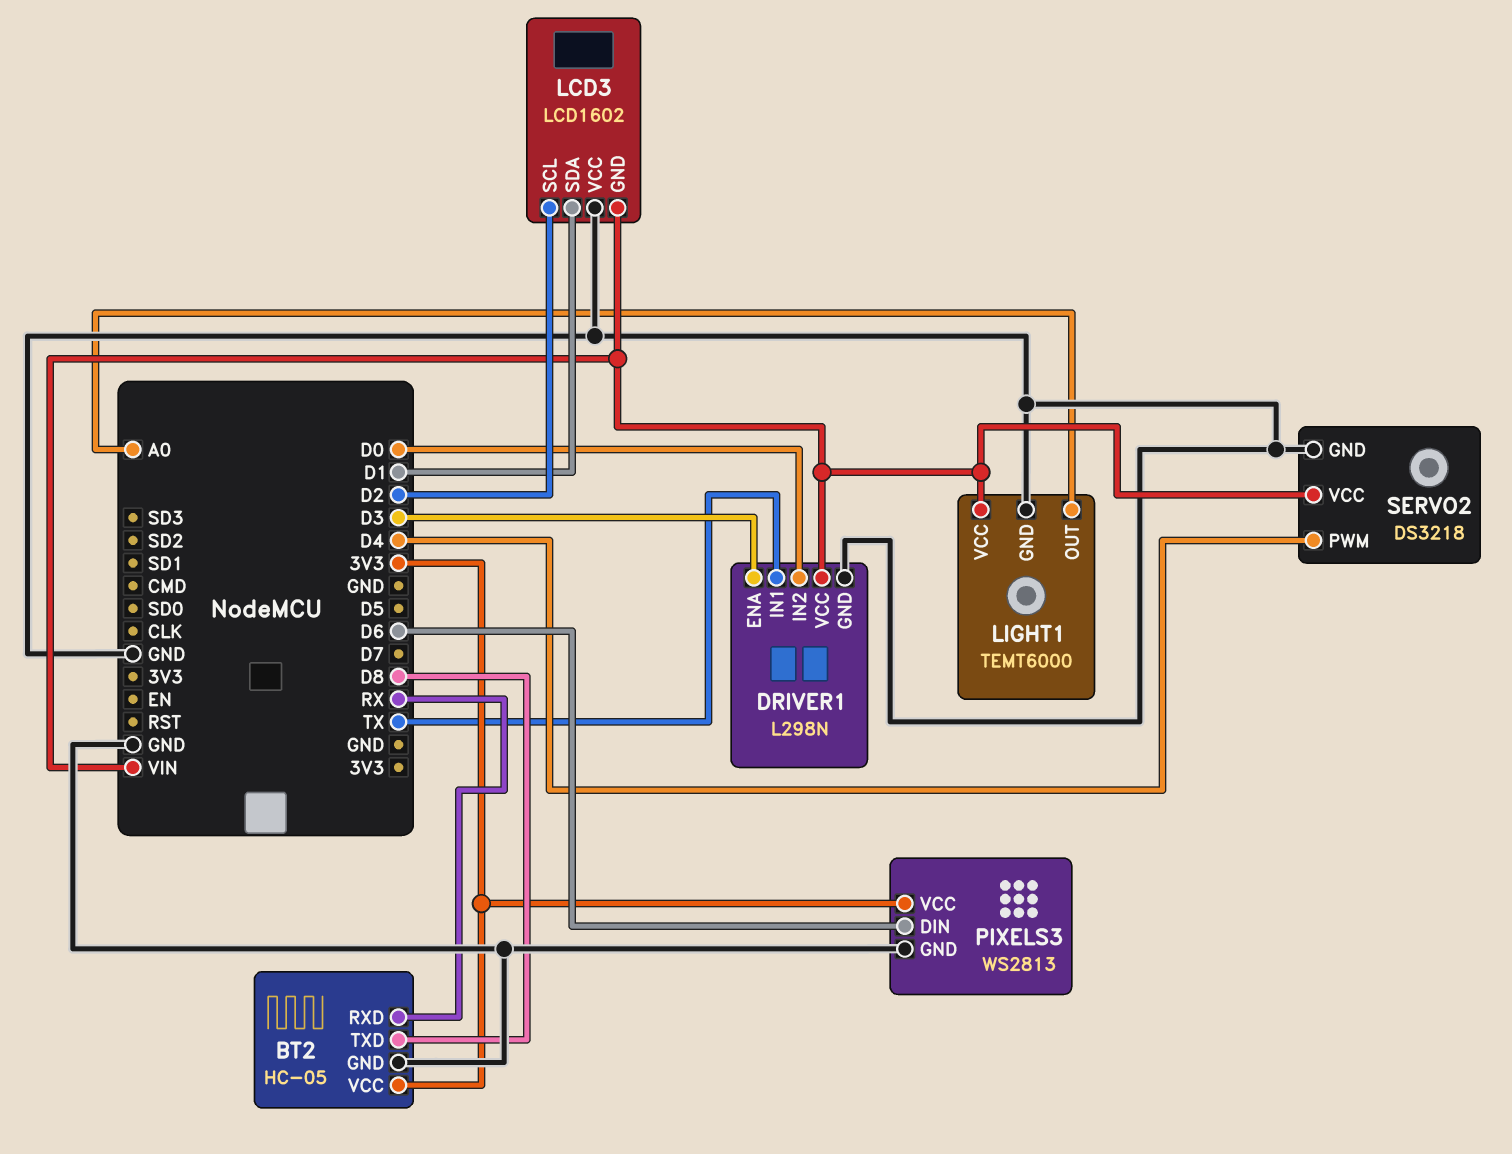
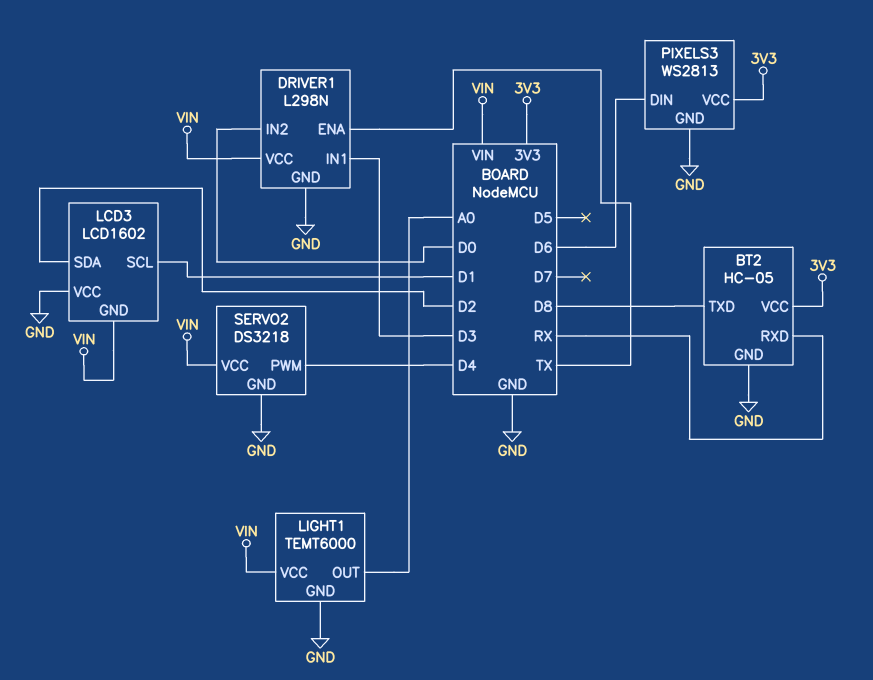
DRIVER1 pin ENA: D3 -> TX
DRIVER1 pin IN1: TX -> D3
LCD3 pin SCL: D2 -> D1
LCD3 pin SDA: D1 -> D2

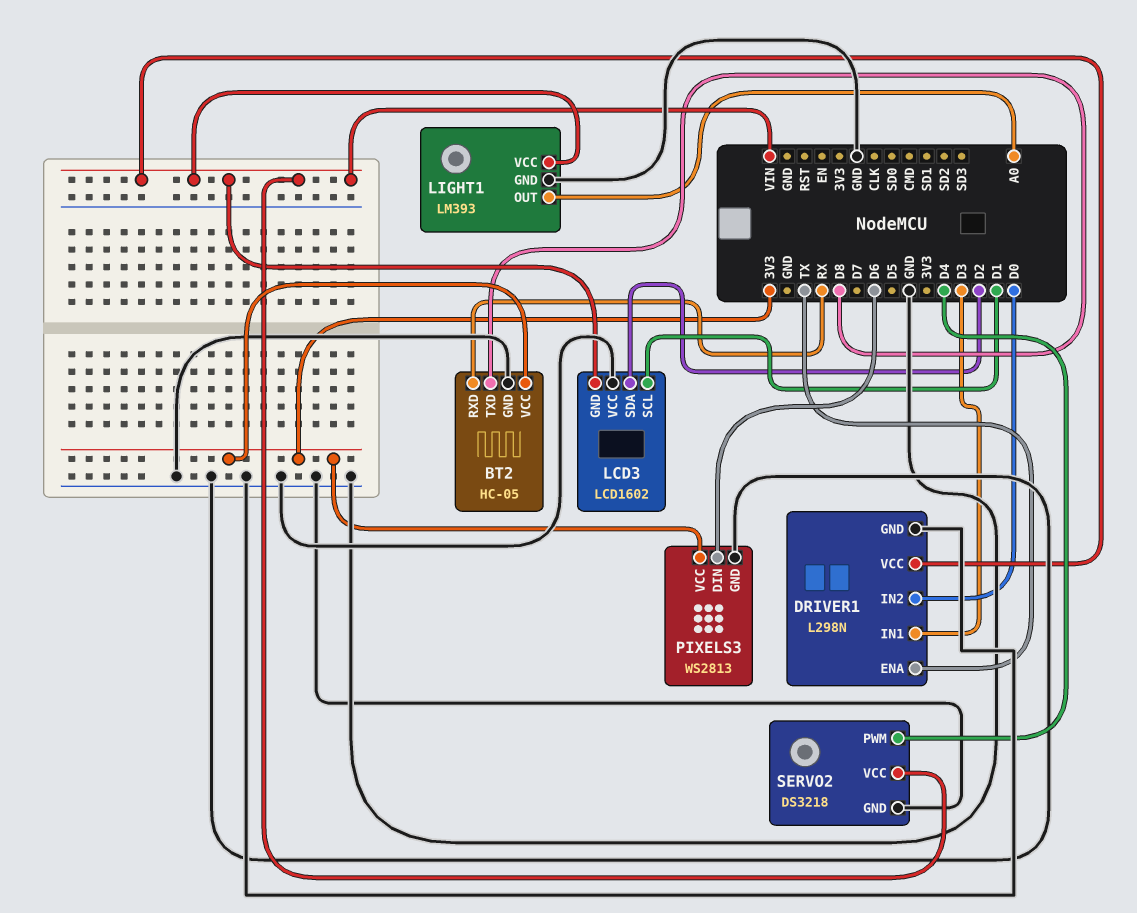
LIGHT1: TEMT6000 -> LM393

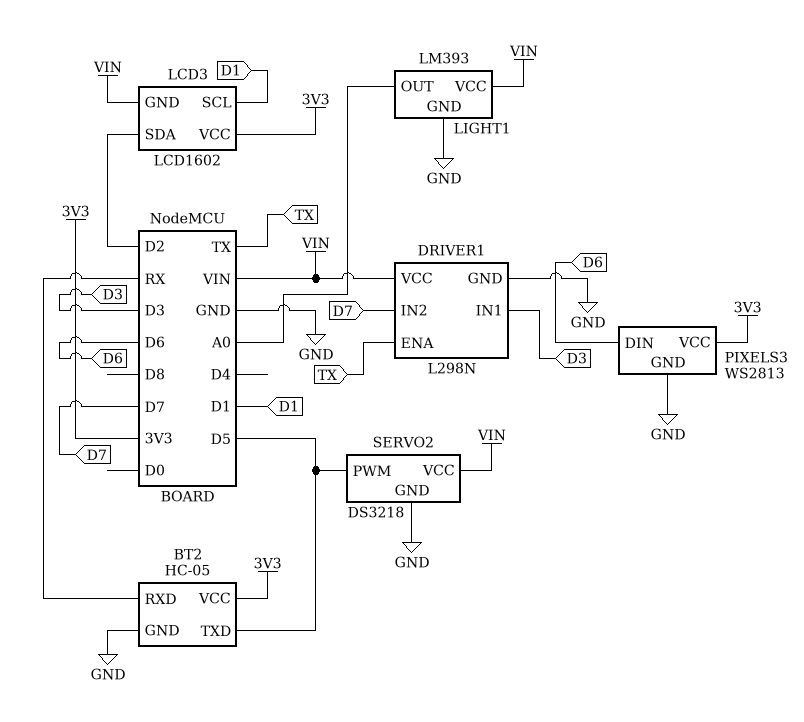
BT2 pin TXD: D8 -> D5
DRIVER1 pin IN2: D0 -> D7
LCD3 pin VCC: GND -> 3V3
SERVO2 pin PWM: D4 -> D5

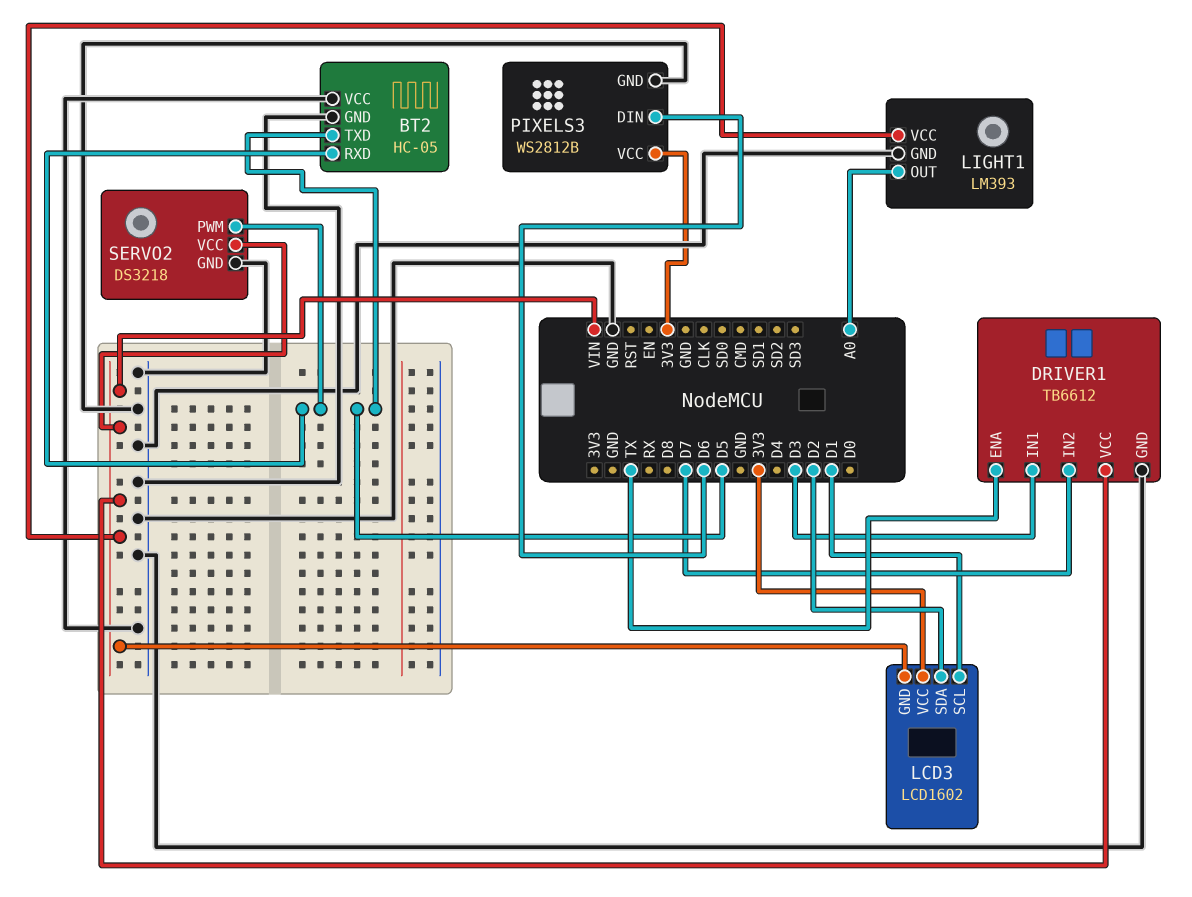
BT2 pin RXD: RX -> D5
BT2 pin VCC: 3V3 -> GND
DRIVER1: L298N -> TB6612
PIXELS3: WS2813 -> WS2812B

